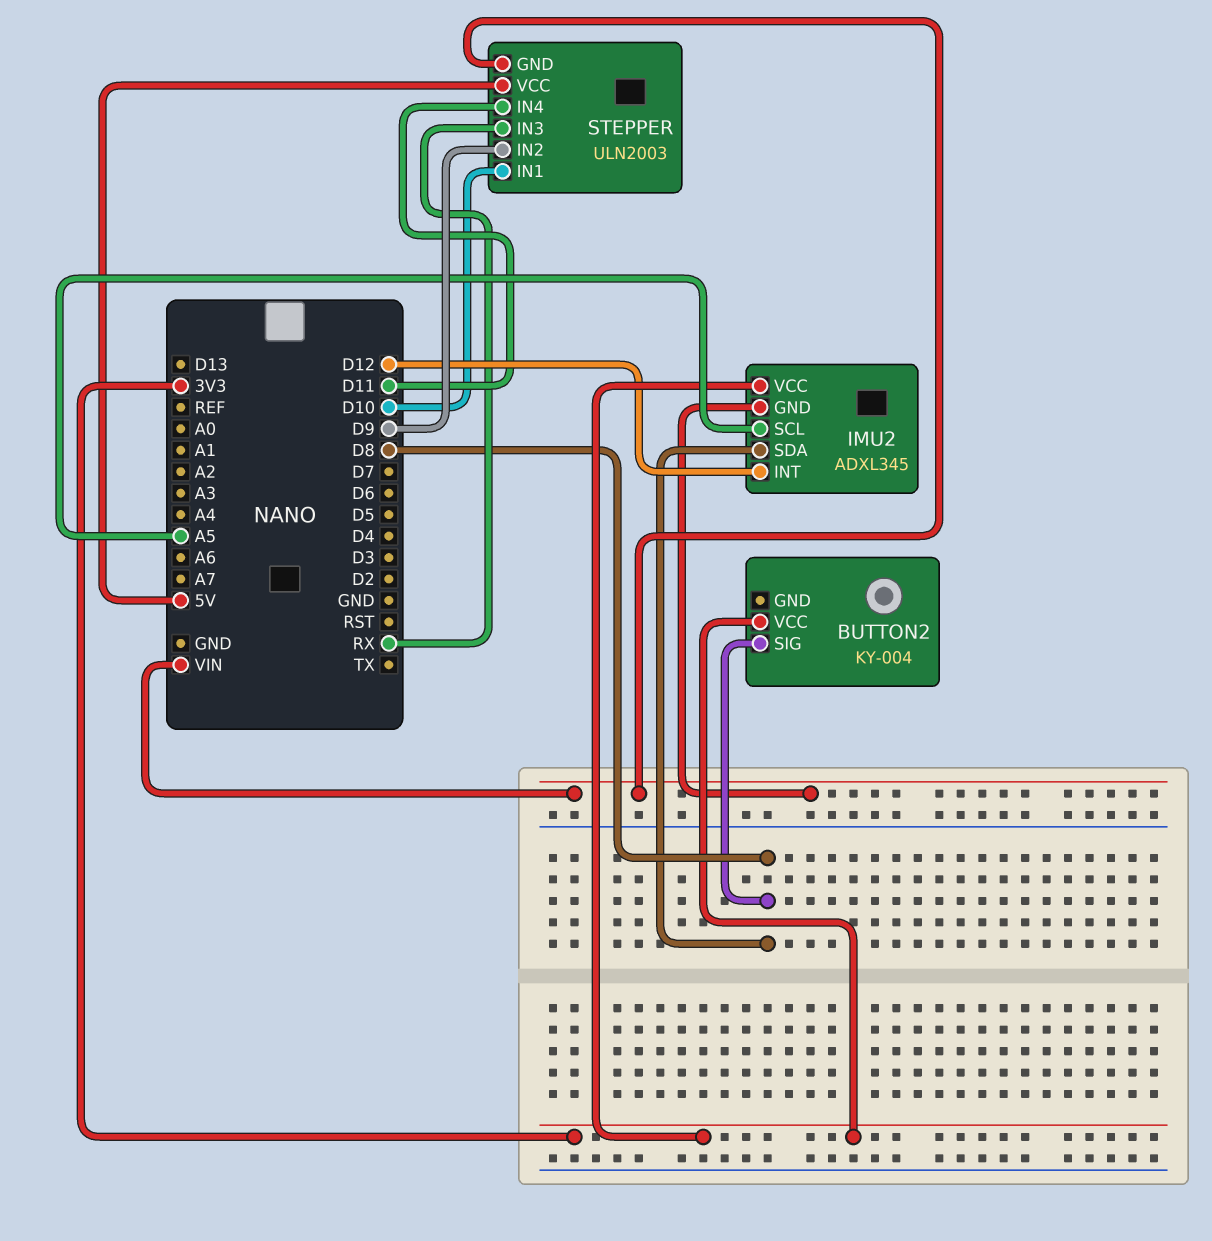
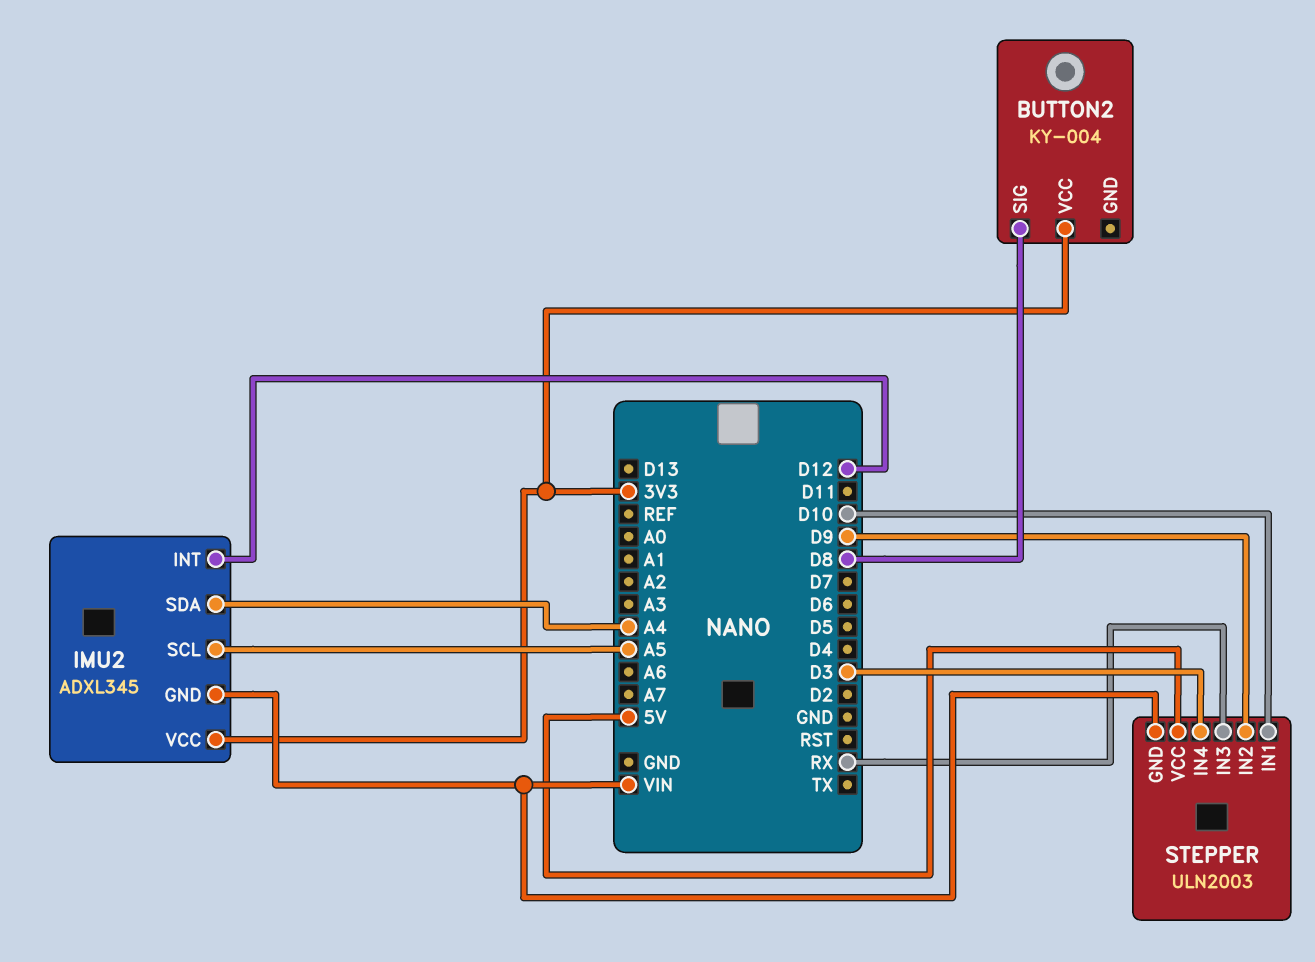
IMU2 pin SDA: D8 -> A4
STEPPER pin IN4: D11 -> D3

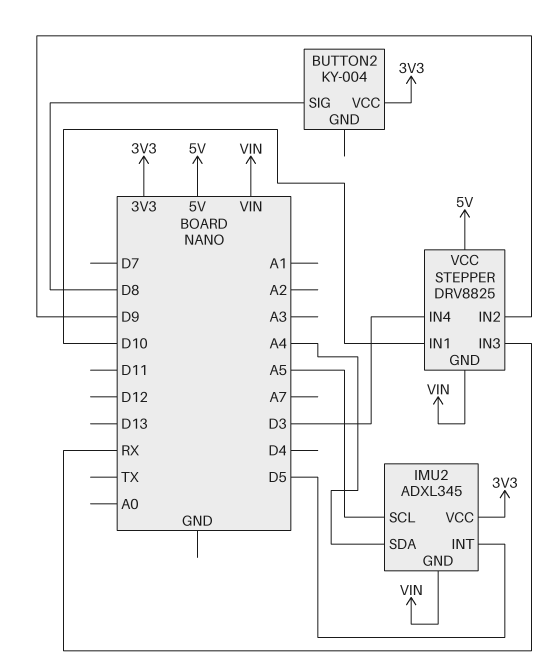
IMU2 pin INT: D12 -> D5
STEPPER: ULN2003 -> DRV8825

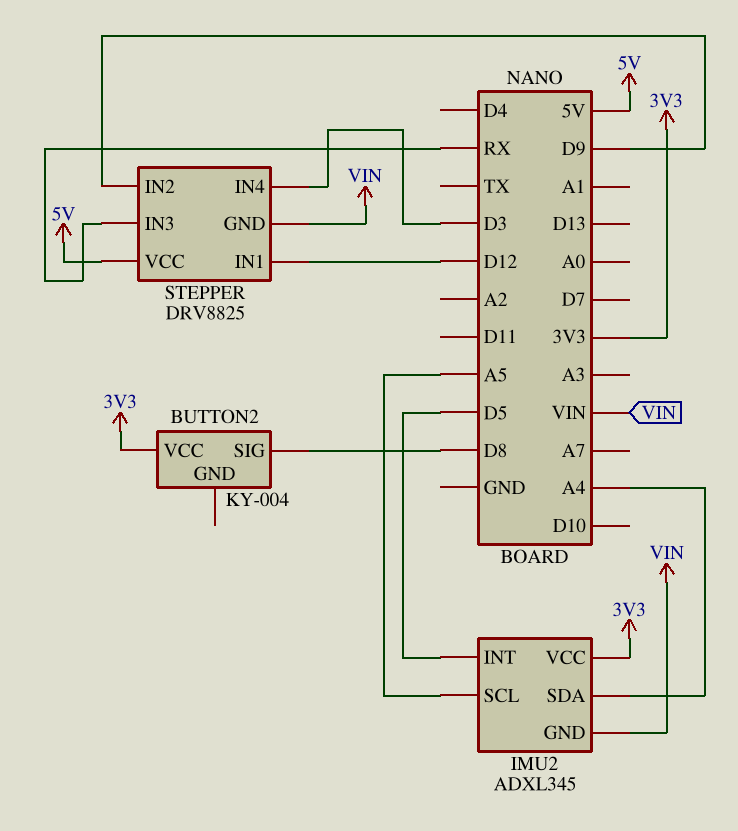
STEPPER pin IN1: D10 -> D12

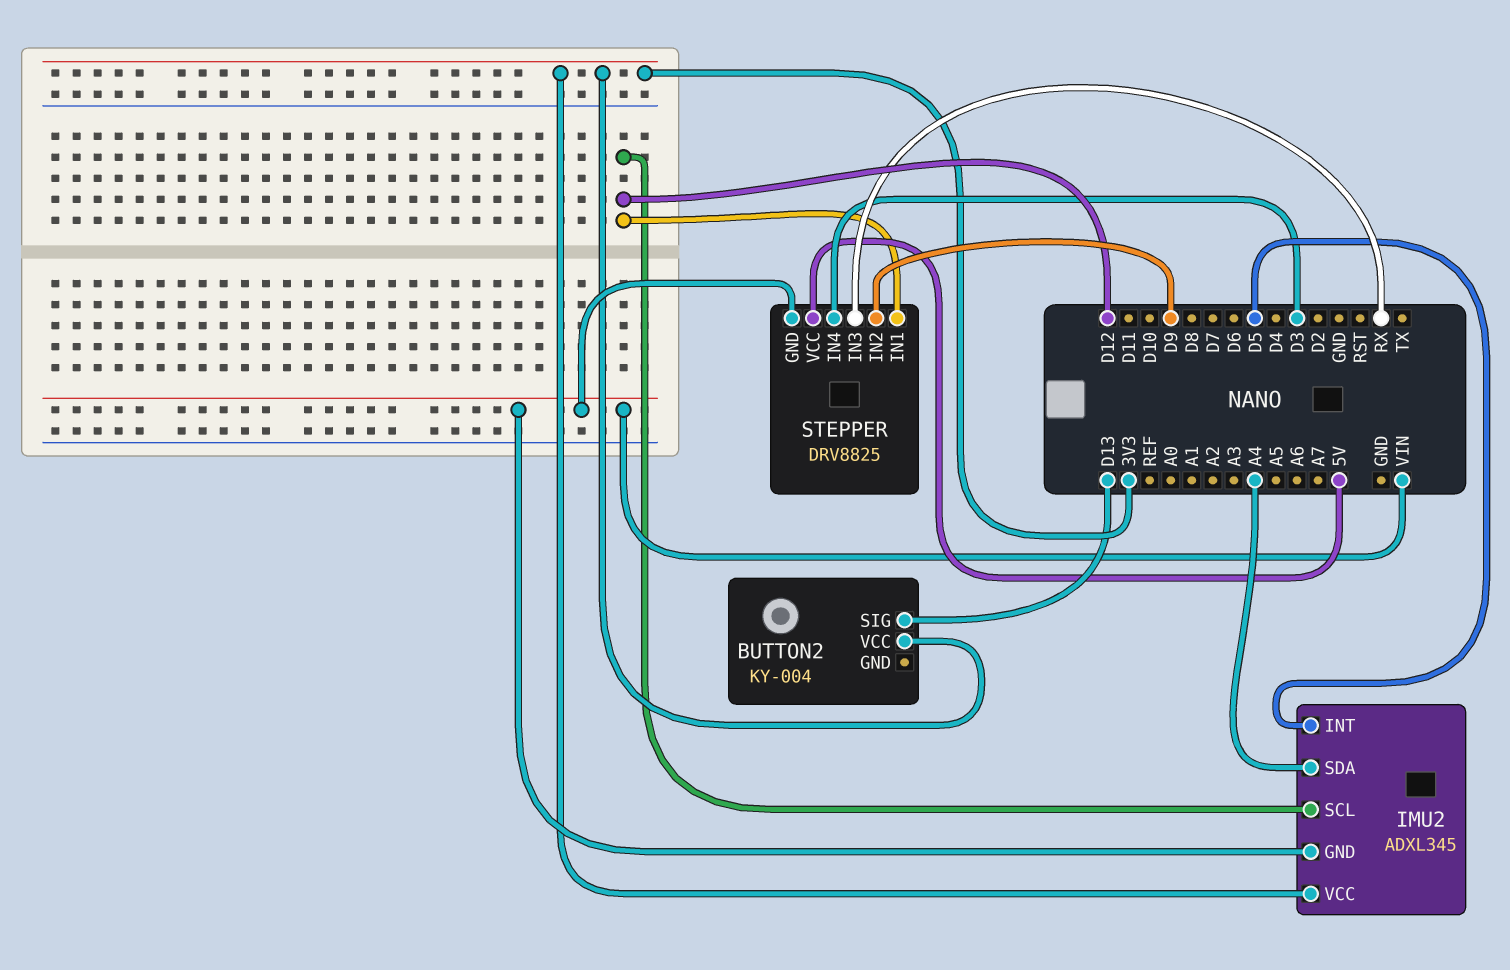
BUTTON2 pin SIG: D8 -> D13
IMU2 pin SCL: A5 -> D12

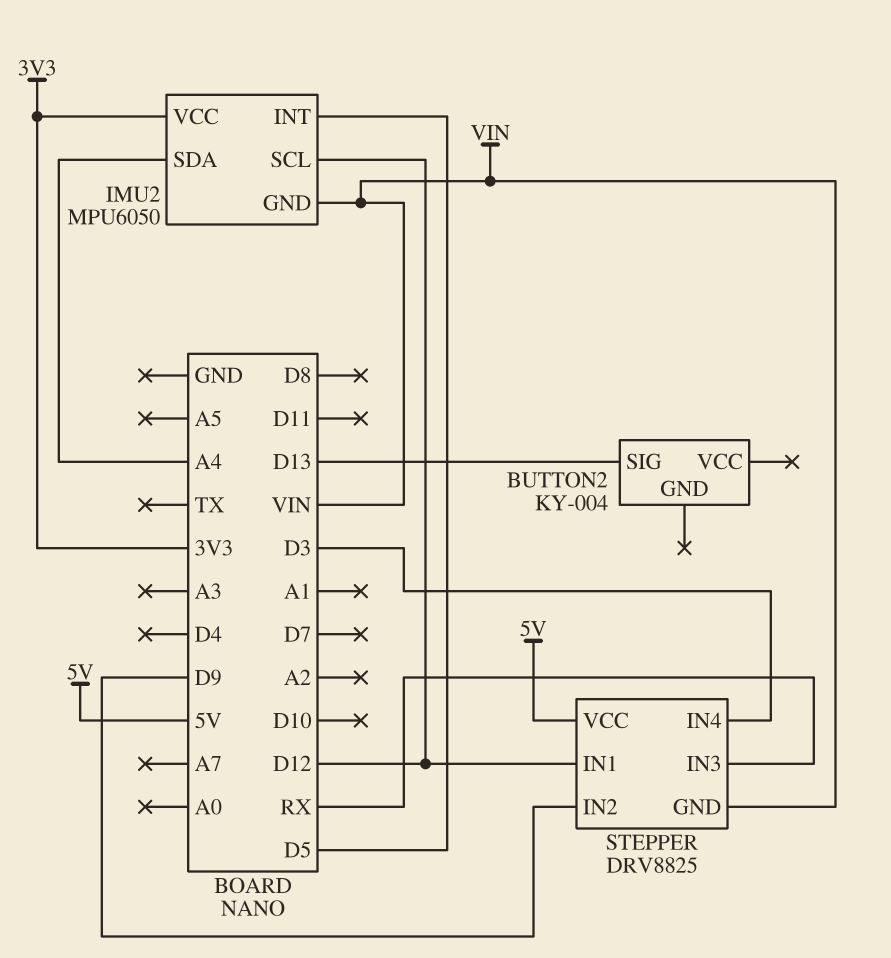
BUTTON2 pin VCC: 3V3 -> none
IMU2: ADXL345 -> MPU6050

